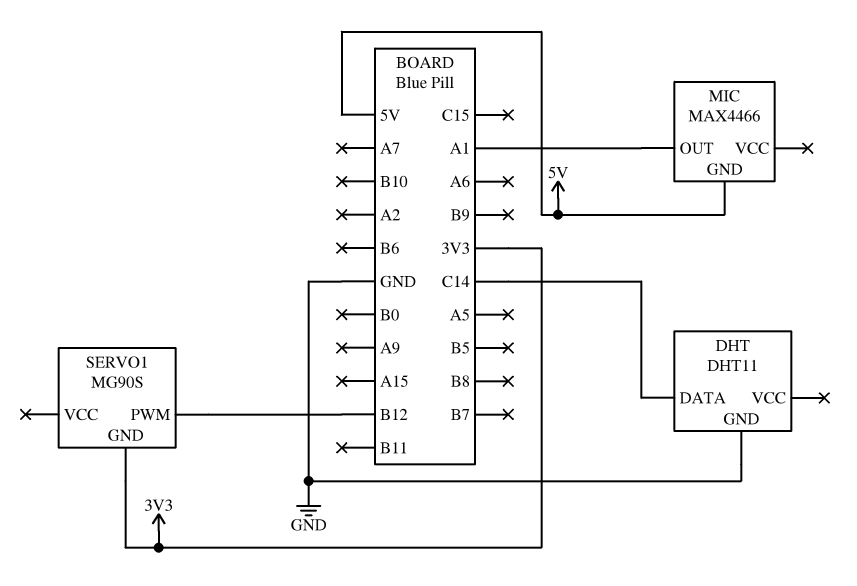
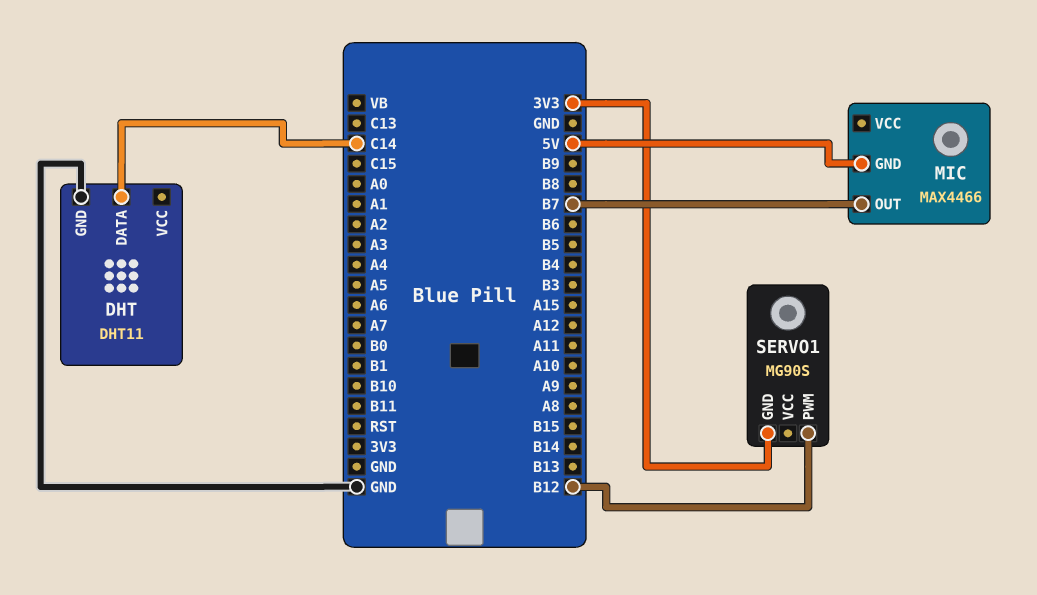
MIC pin OUT: A1 -> B7

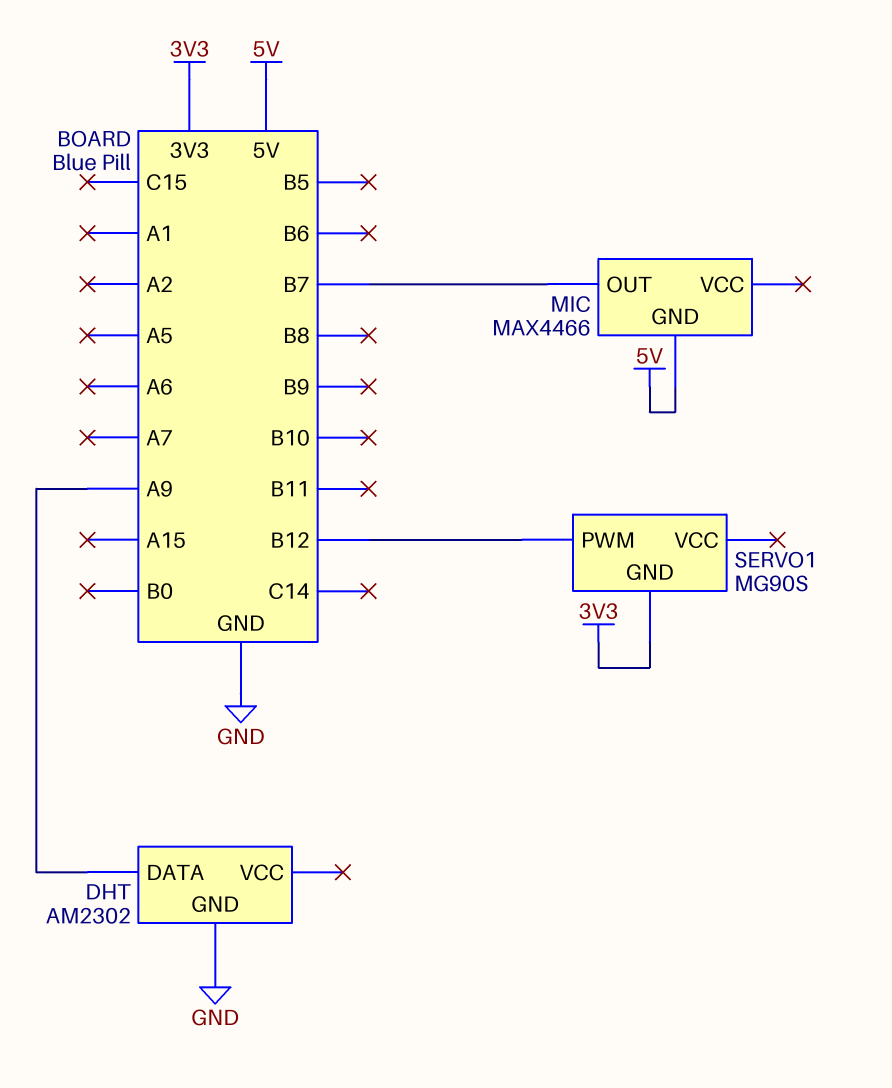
DHT: DHT11 -> AM2302
DHT pin DATA: C14 -> A9

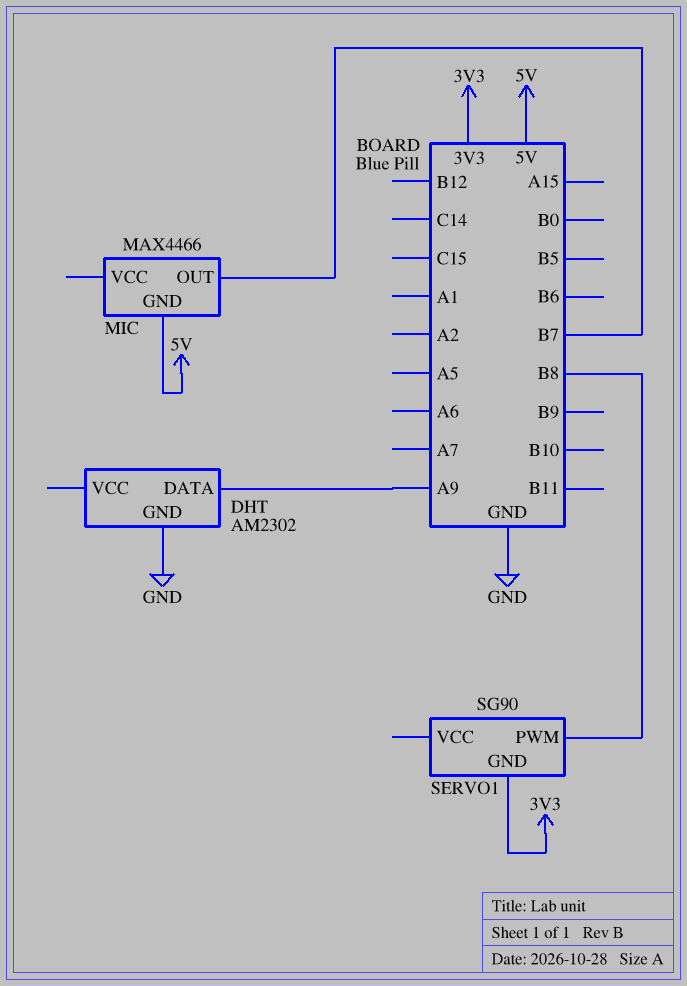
SERVO1: MG90S -> SG90
SERVO1 pin PWM: B12 -> B8

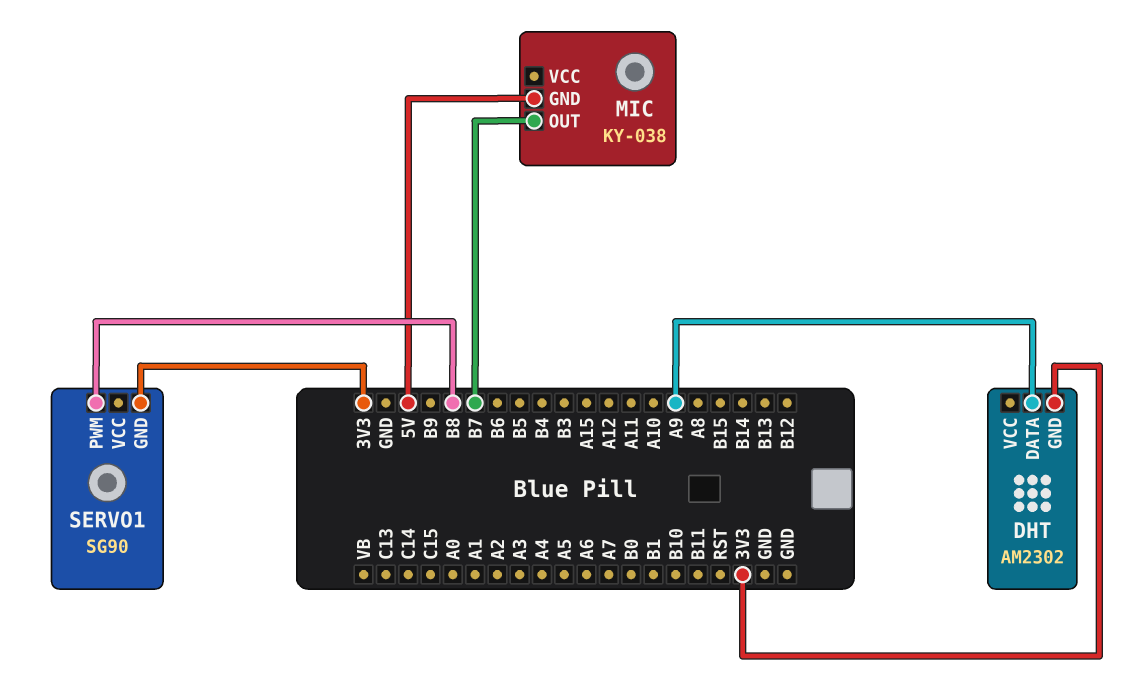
DHT pin GND: GND -> 3V3
MIC: MAX4466 -> KY-038

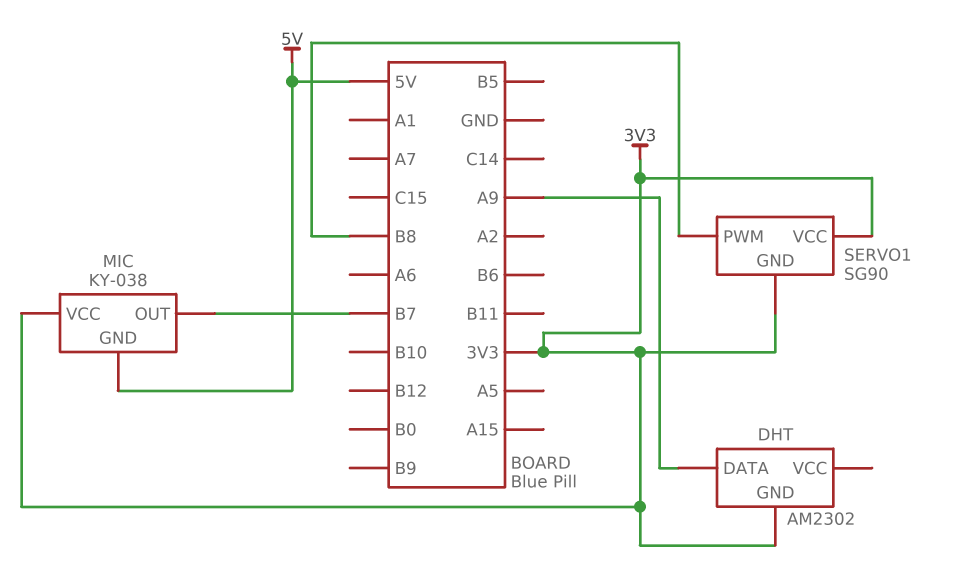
MIC pin VCC: none -> 3V3
SERVO1 pin VCC: none -> 3V3

